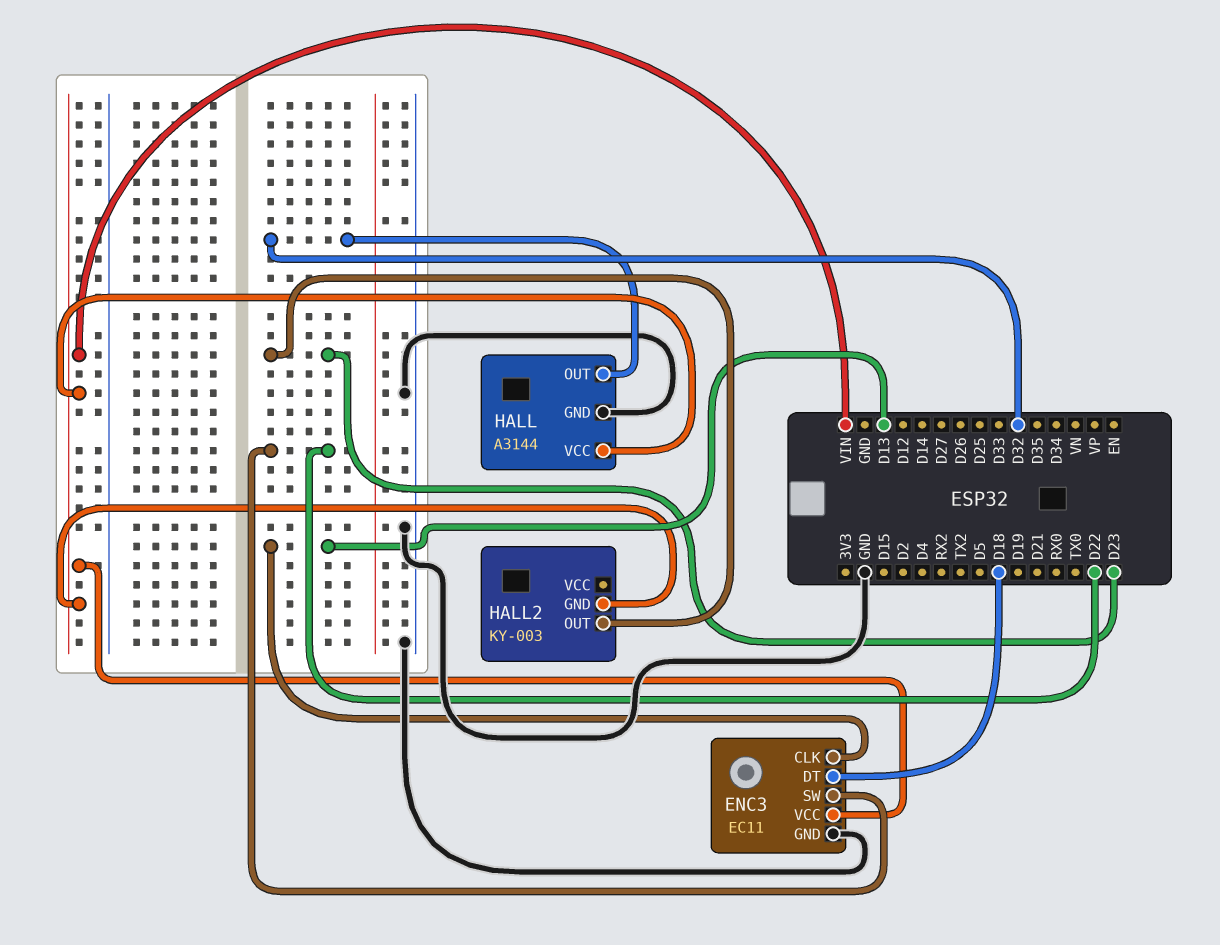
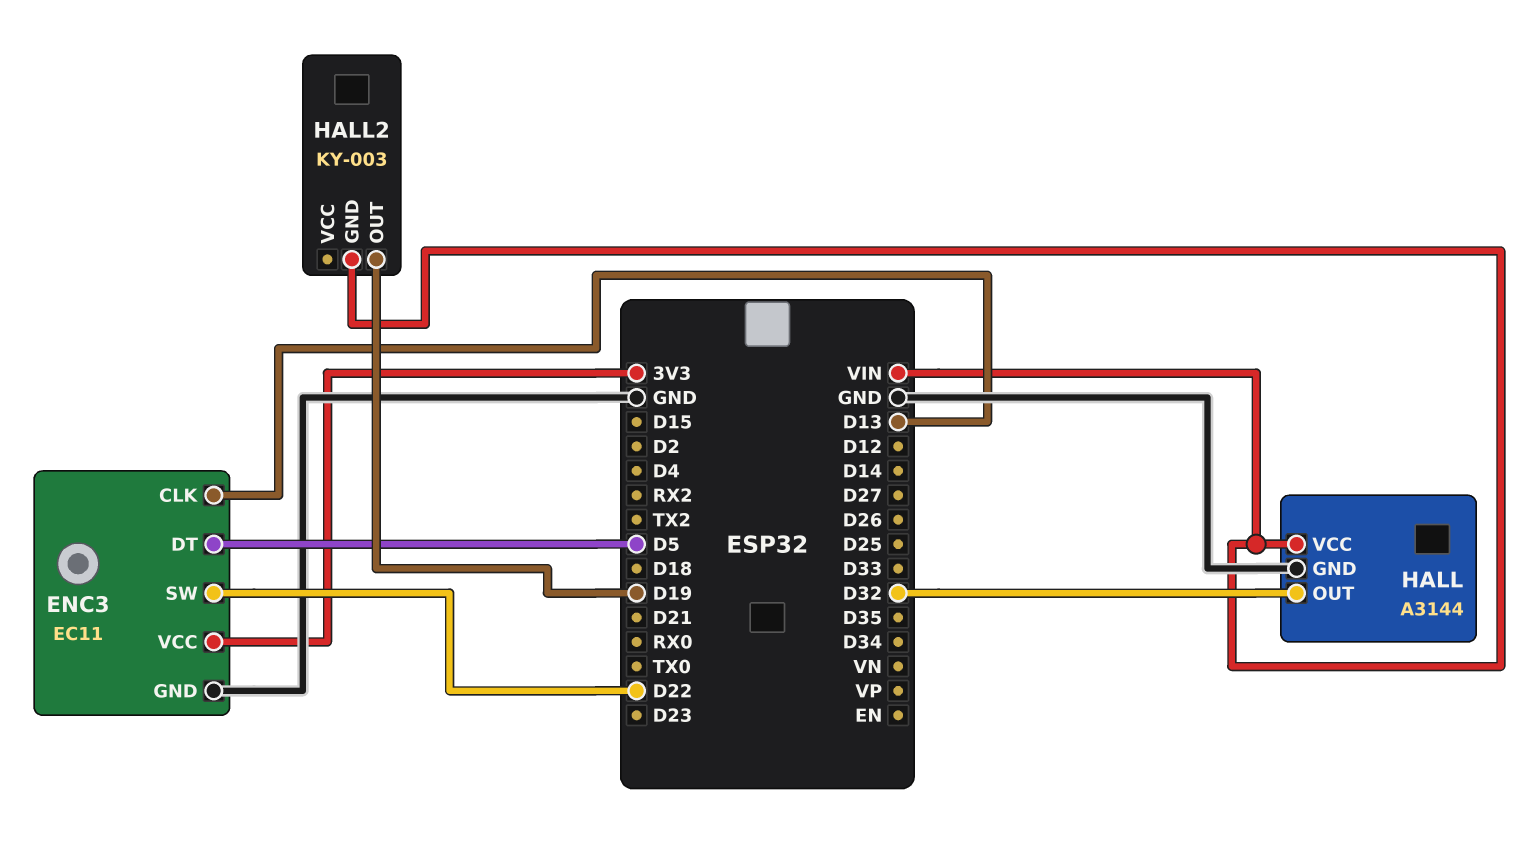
ENC3 pin DT: D18 -> D5
ENC3 pin VCC: VIN -> 3V3
HALL2 pin OUT: D23 -> D19

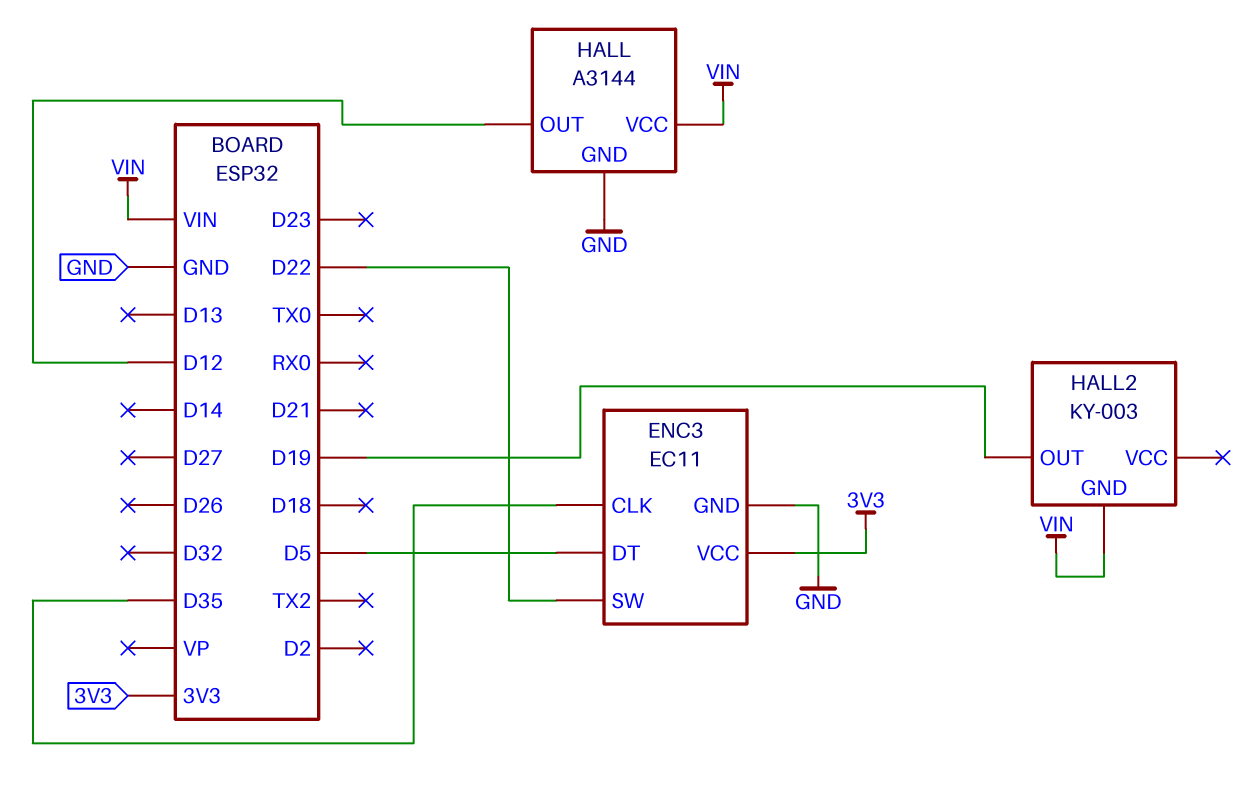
ENC3 pin CLK: D13 -> D35
HALL pin OUT: D32 -> D12

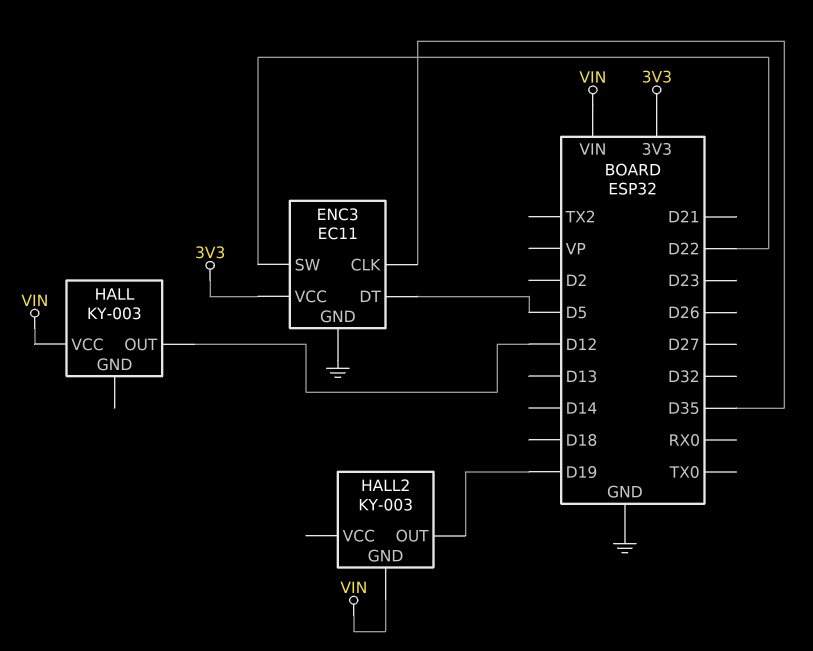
HALL: A3144 -> KY-003
HALL pin GND: GND -> none

